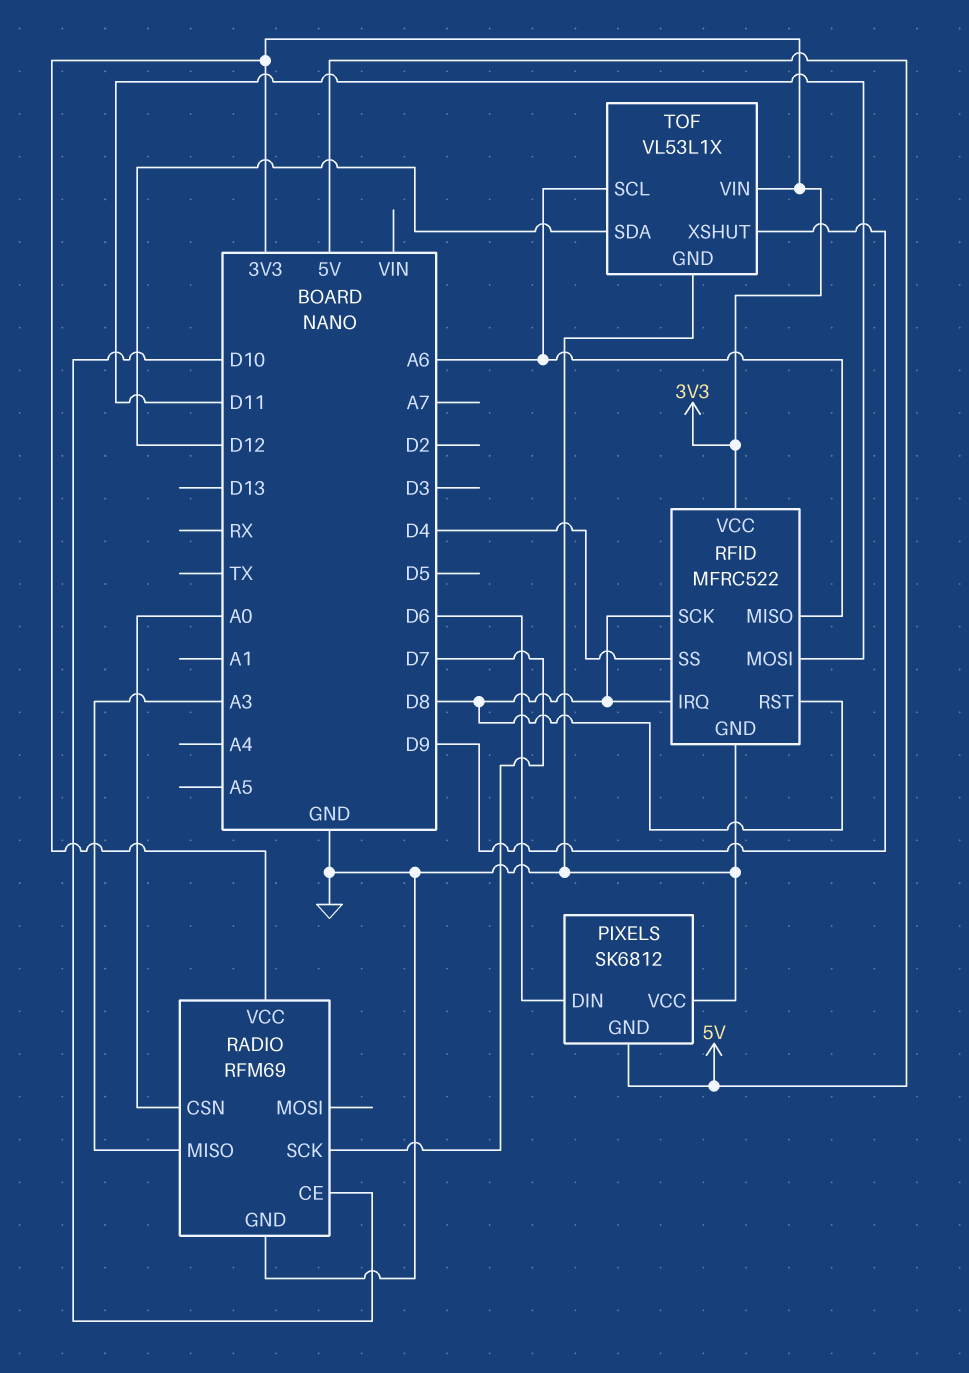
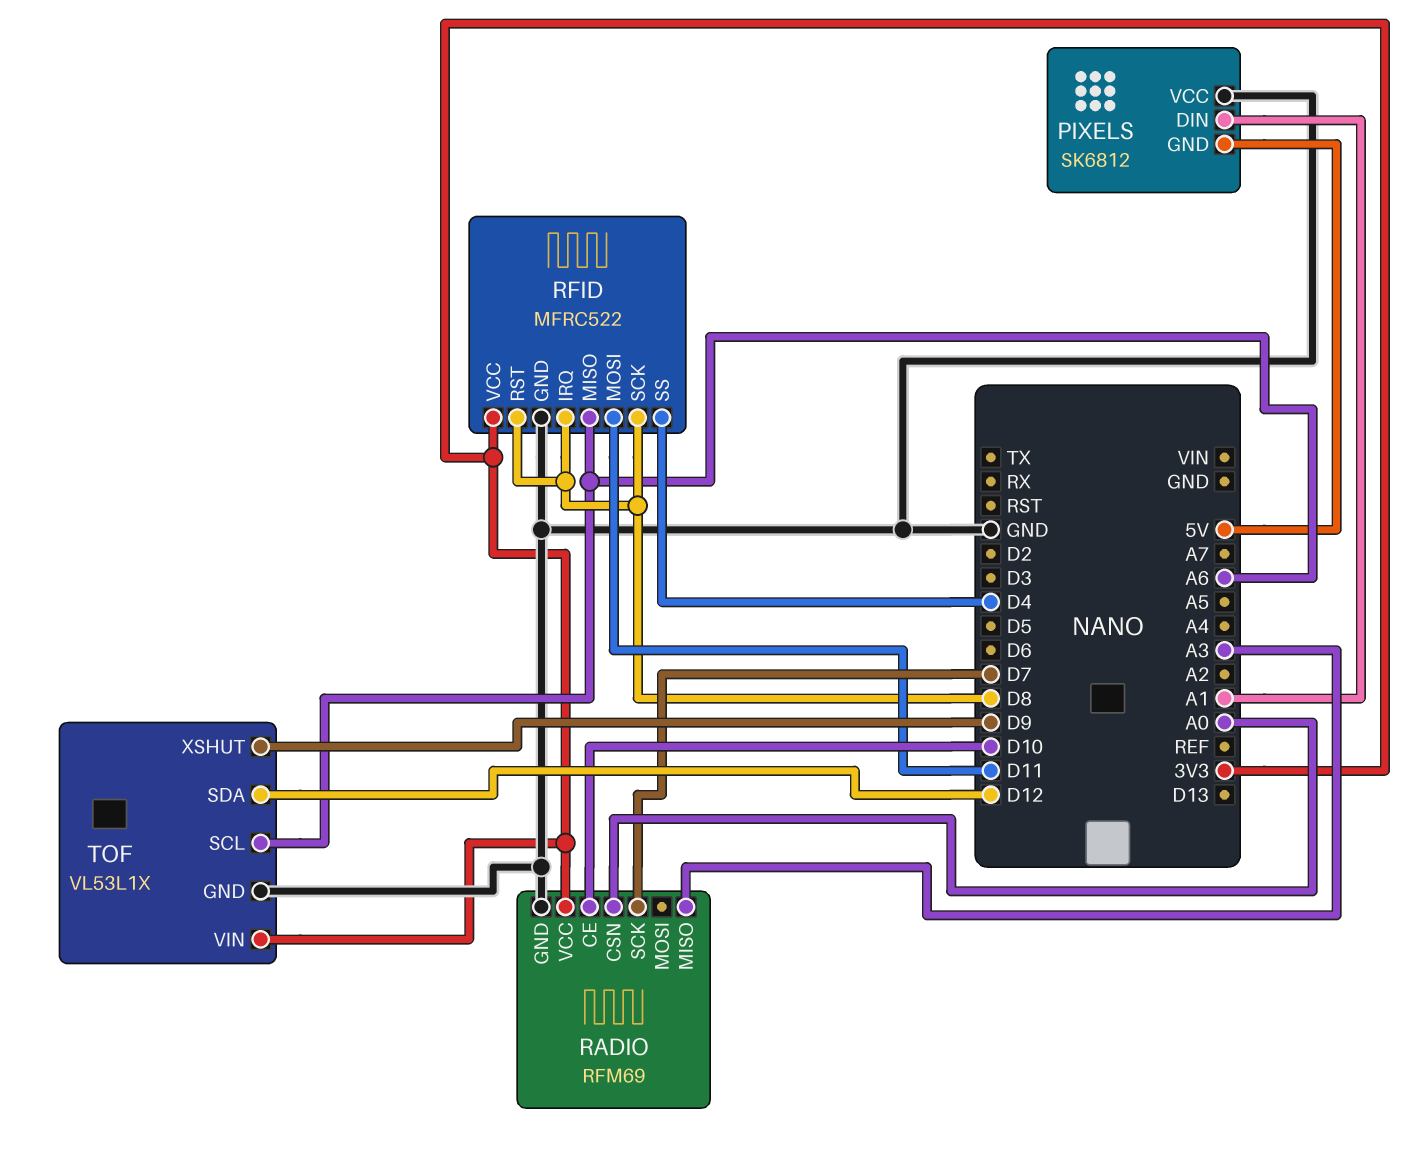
PIXELS pin DIN: D6 -> A1

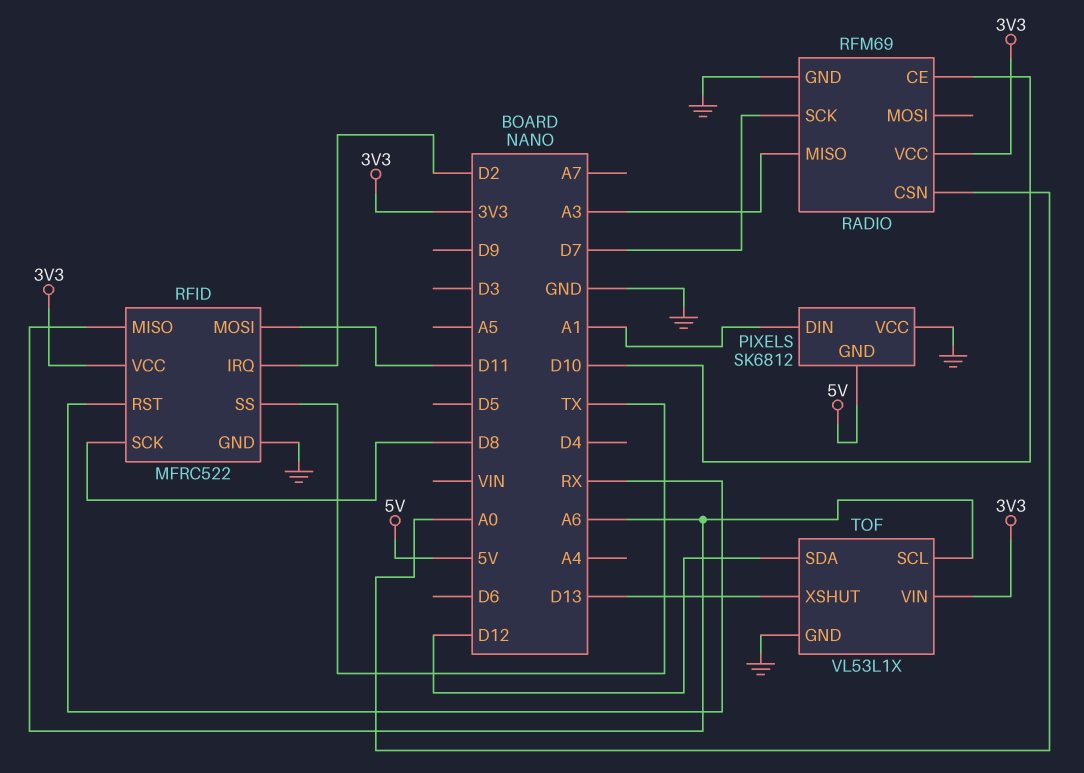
RFID pin IRQ: D8 -> D2
RFID pin RST: D8 -> RX
RFID pin SS: D4 -> TX
TOF pin XSHUT: D9 -> D13

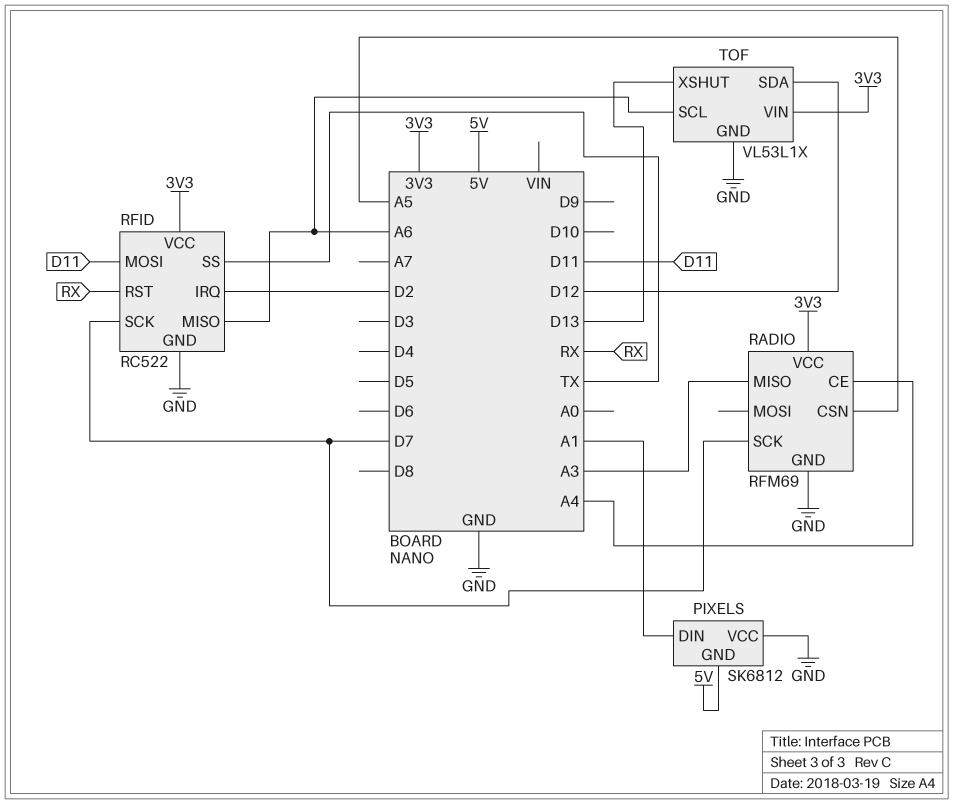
RADIO pin CE: D10 -> A4
RADIO pin CSN: A0 -> A5
RFID: MFRC522 -> RC522
RFID pin SCK: D8 -> D7

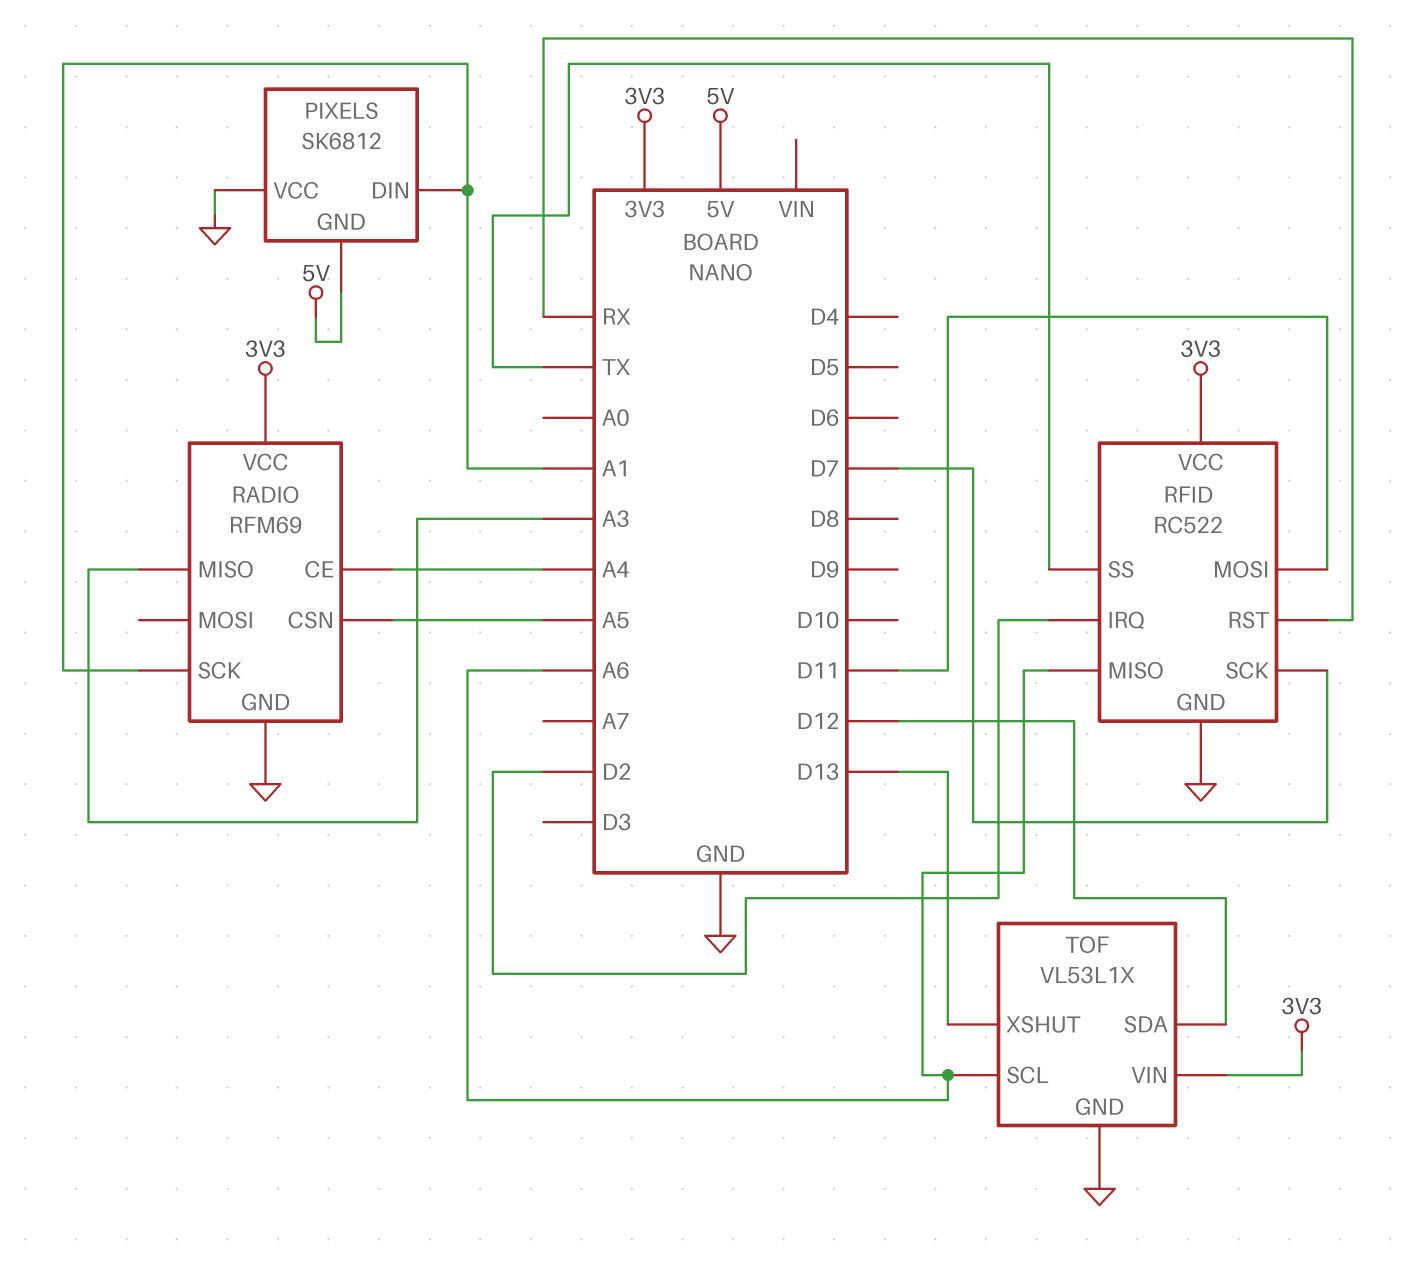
RADIO pin SCK: D7 -> A1

